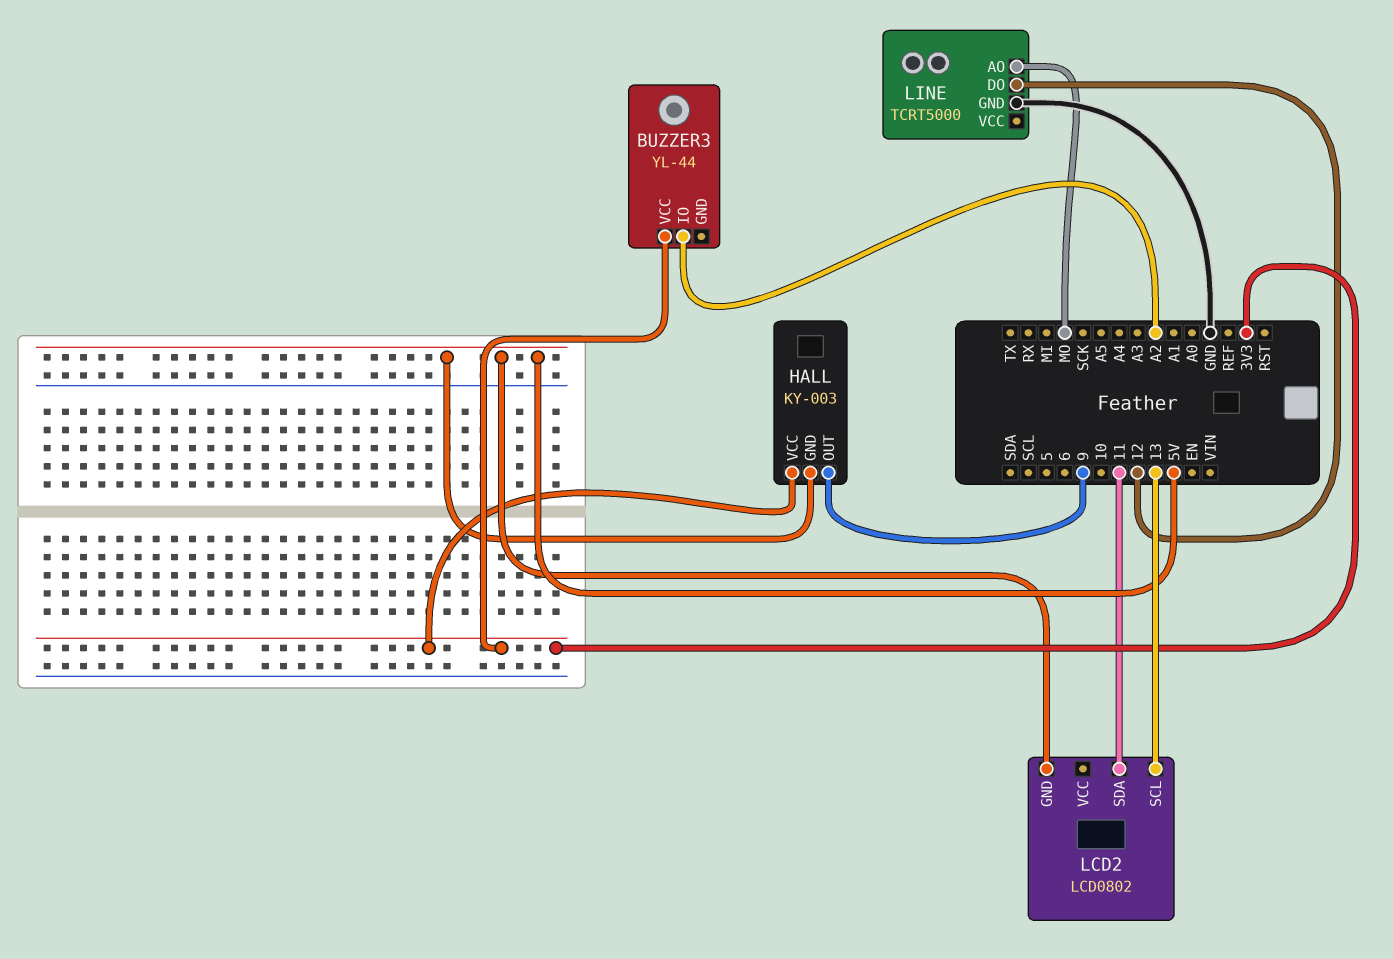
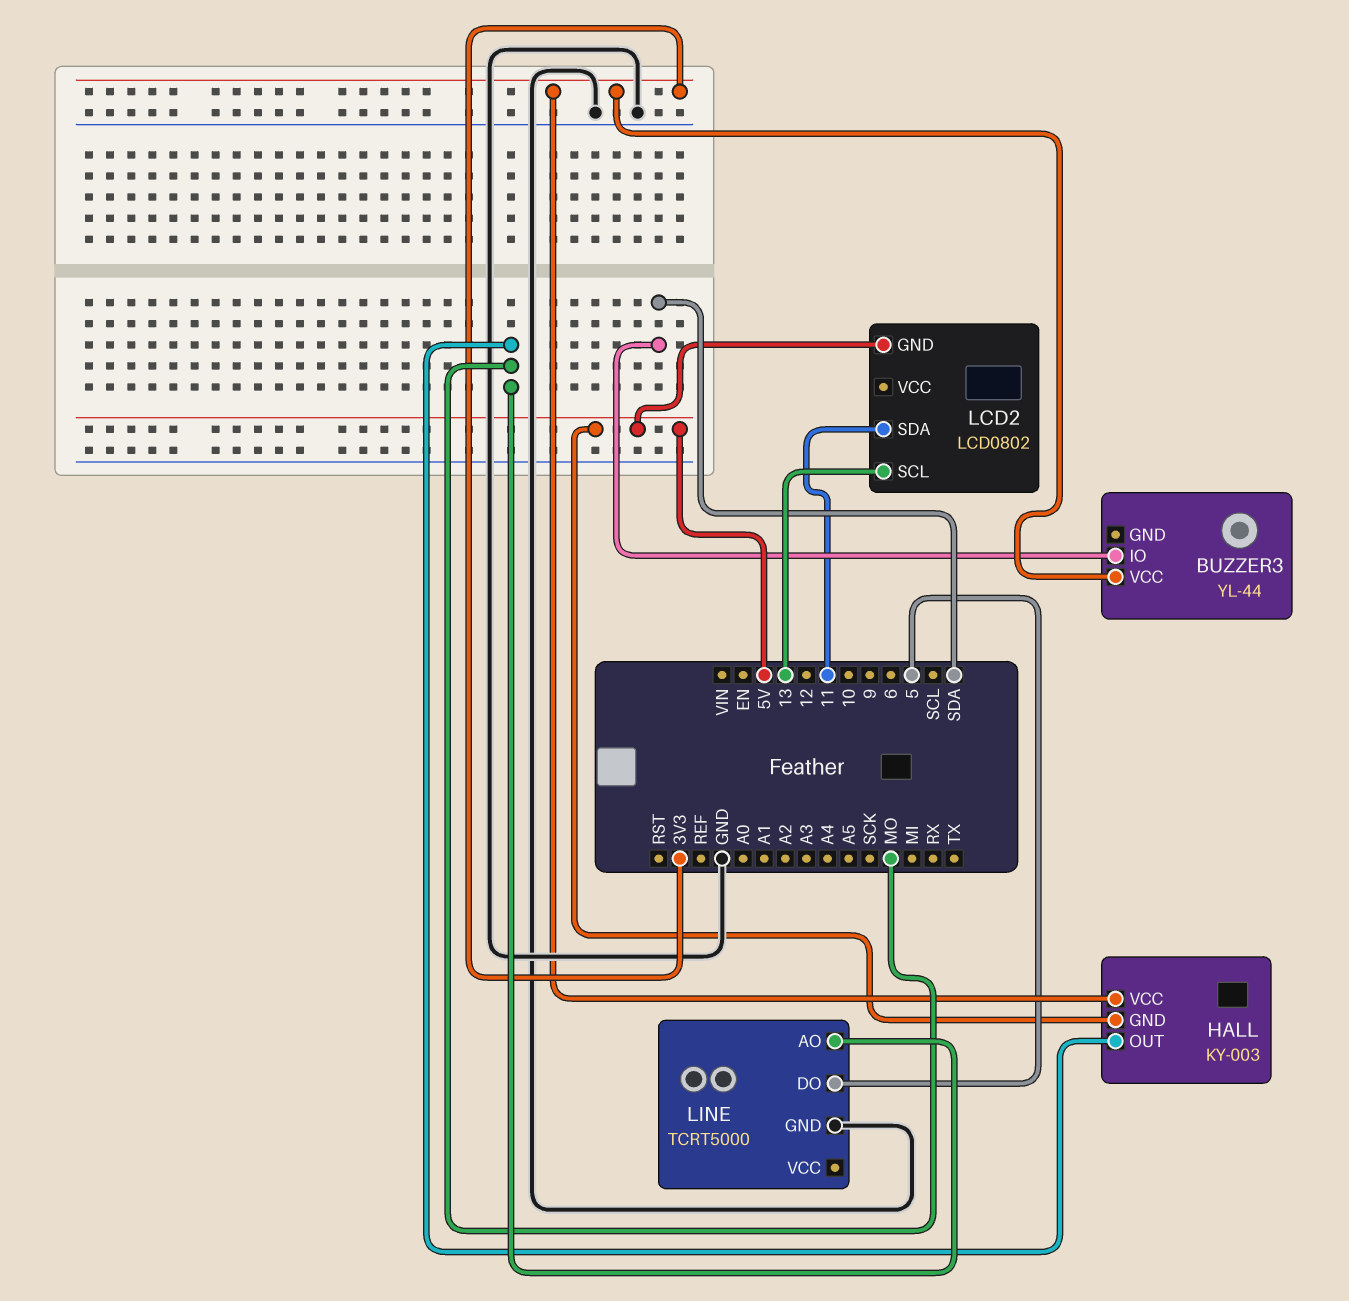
BUZZER3 pin IO: A2 -> SDA
HALL pin OUT: 9 -> MO
LINE pin DO: 12 -> 5

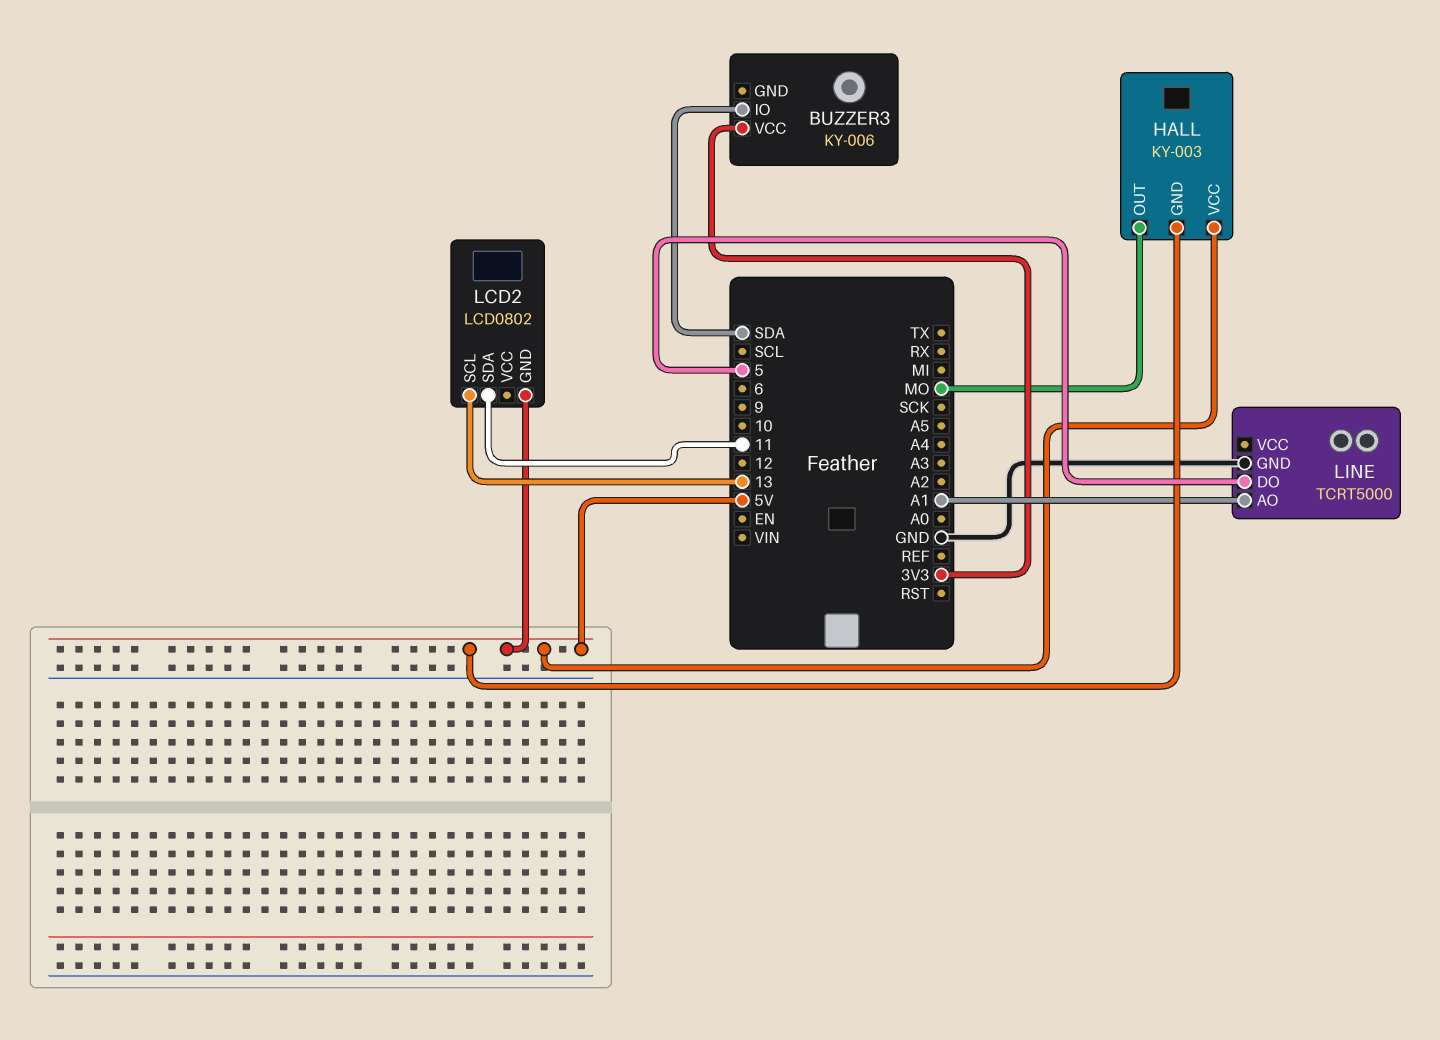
BUZZER3: YL-44 -> KY-006
HALL pin VCC: 3V3 -> 5V
LINE pin AO: MO -> A1

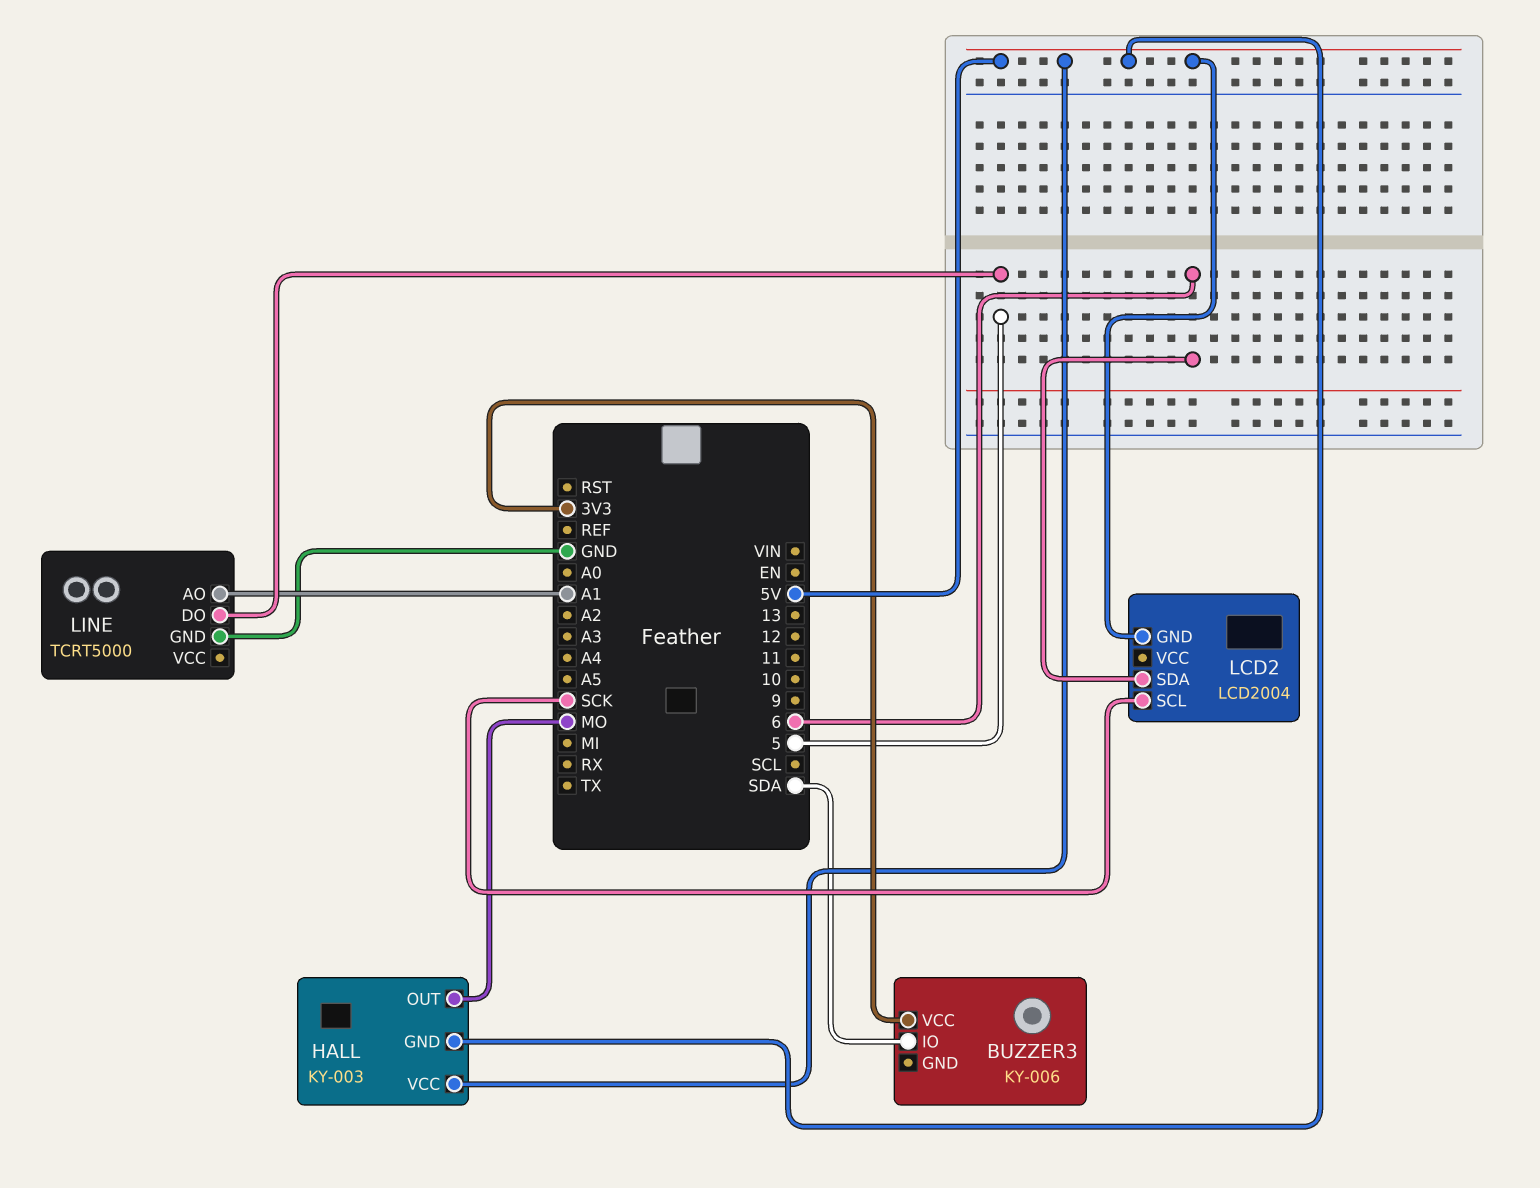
LCD2: LCD0802 -> LCD2004
LCD2 pin SCL: 13 -> SCK
LCD2 pin SDA: 11 -> 6

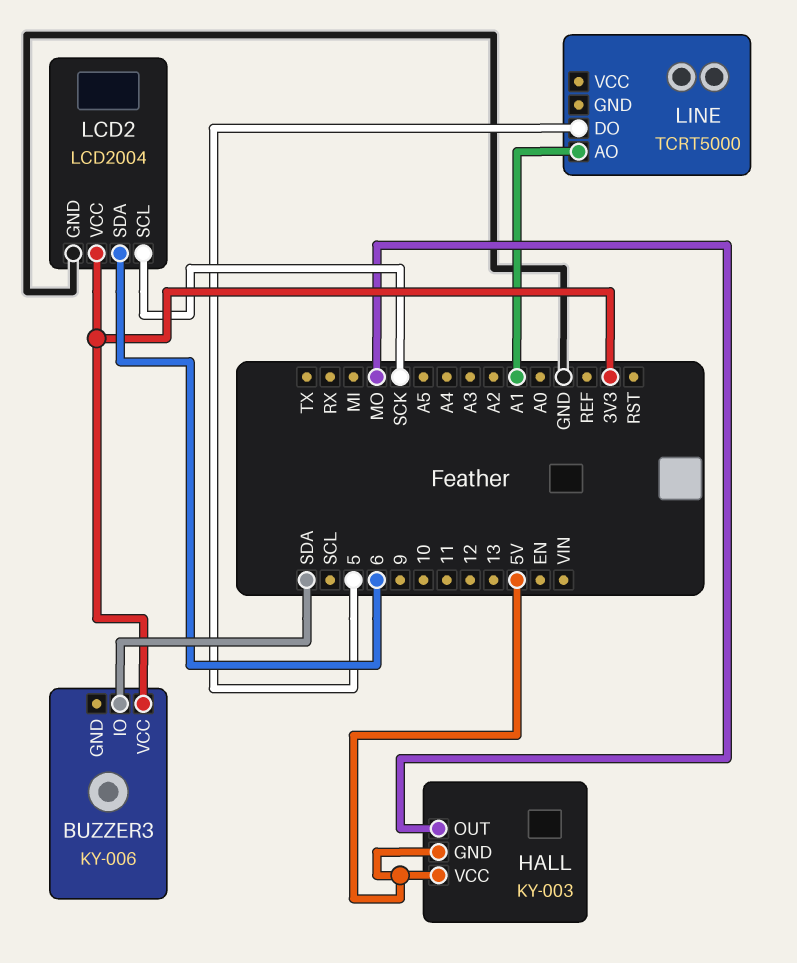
LCD2 pin GND: 5V -> GND
LCD2 pin VCC: none -> 3V3
LINE pin GND: GND -> none

